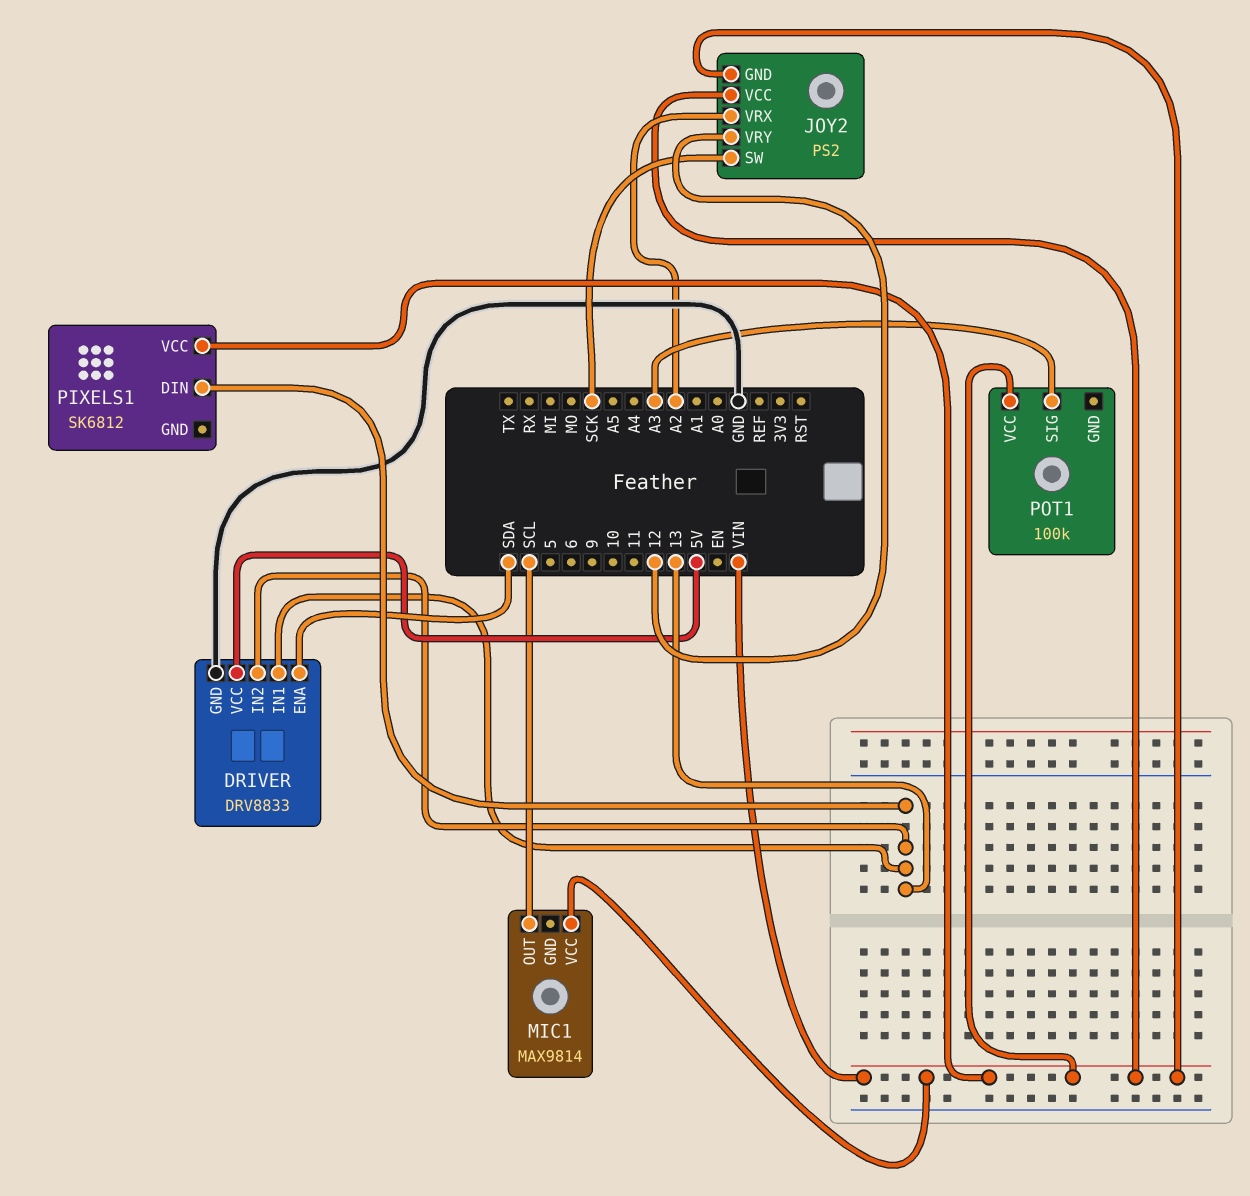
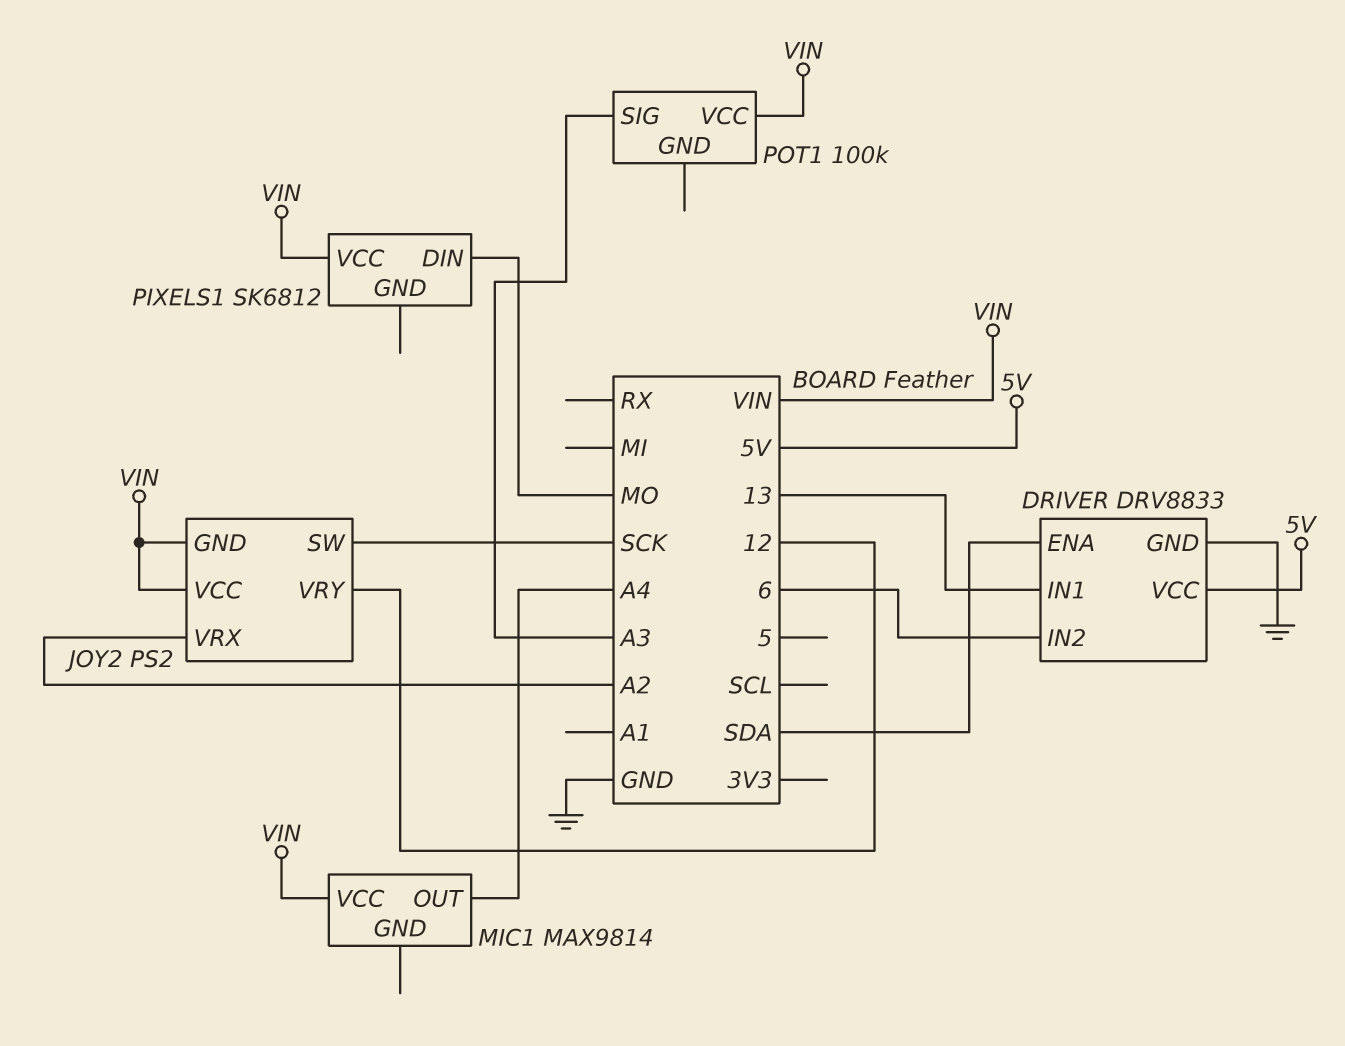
DRIVER pin IN2: 13 -> 6
MIC1 pin OUT: SCL -> A4
PIXELS1 pin DIN: 13 -> MO

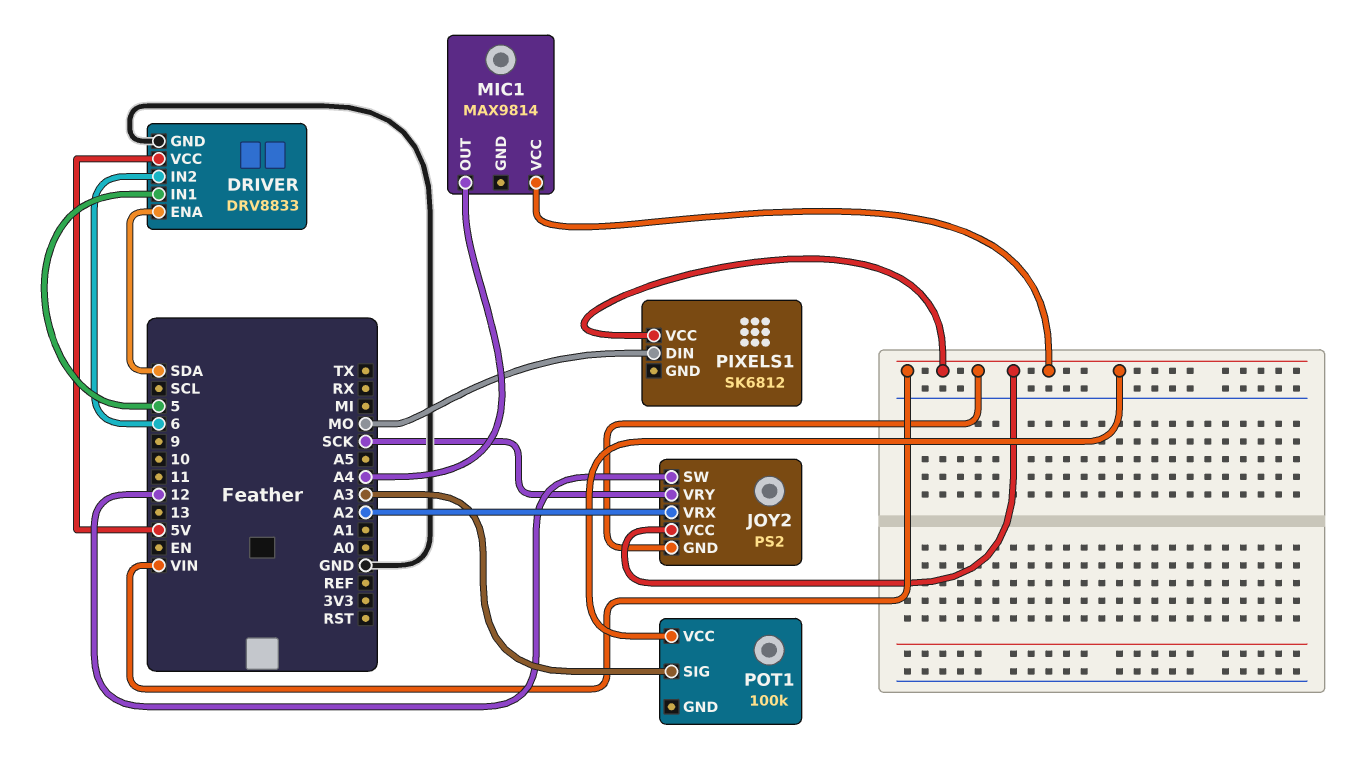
DRIVER pin IN1: 13 -> 5
JOY2 pin SW: SCK -> 12
JOY2 pin VRY: 12 -> SCK

